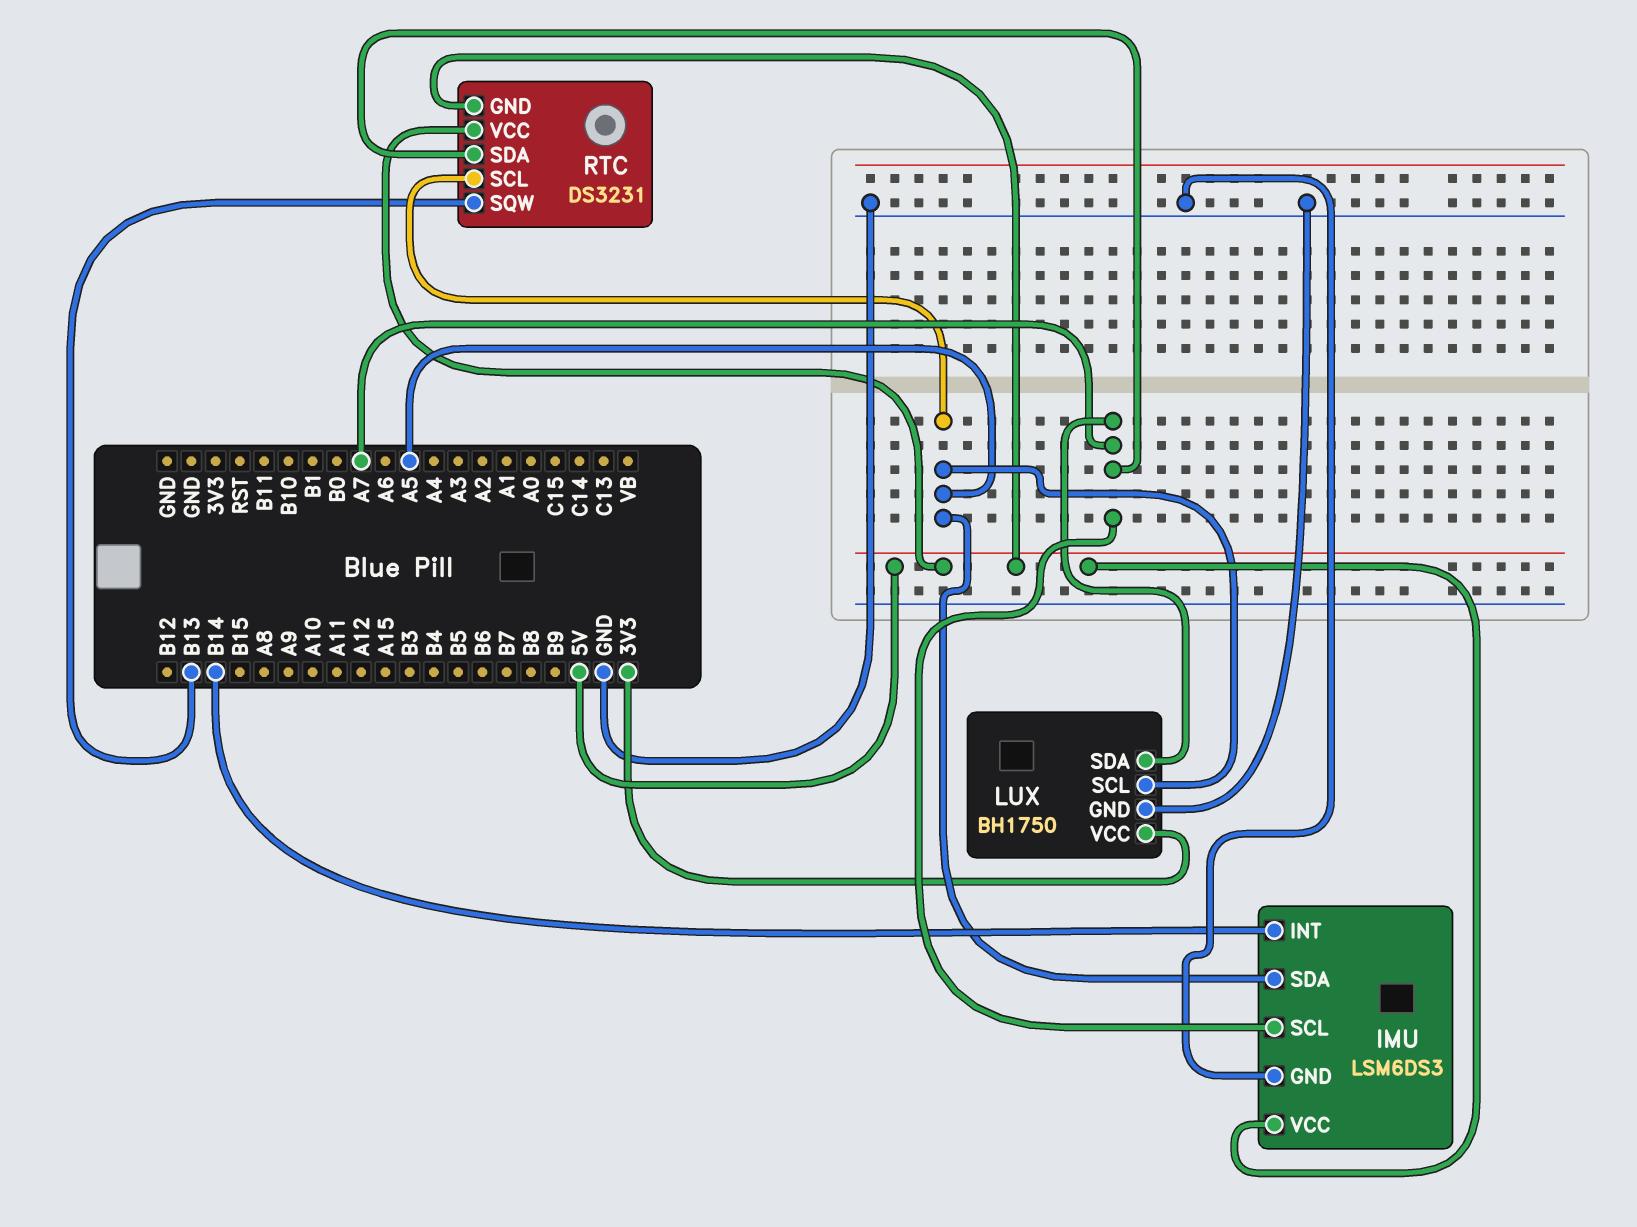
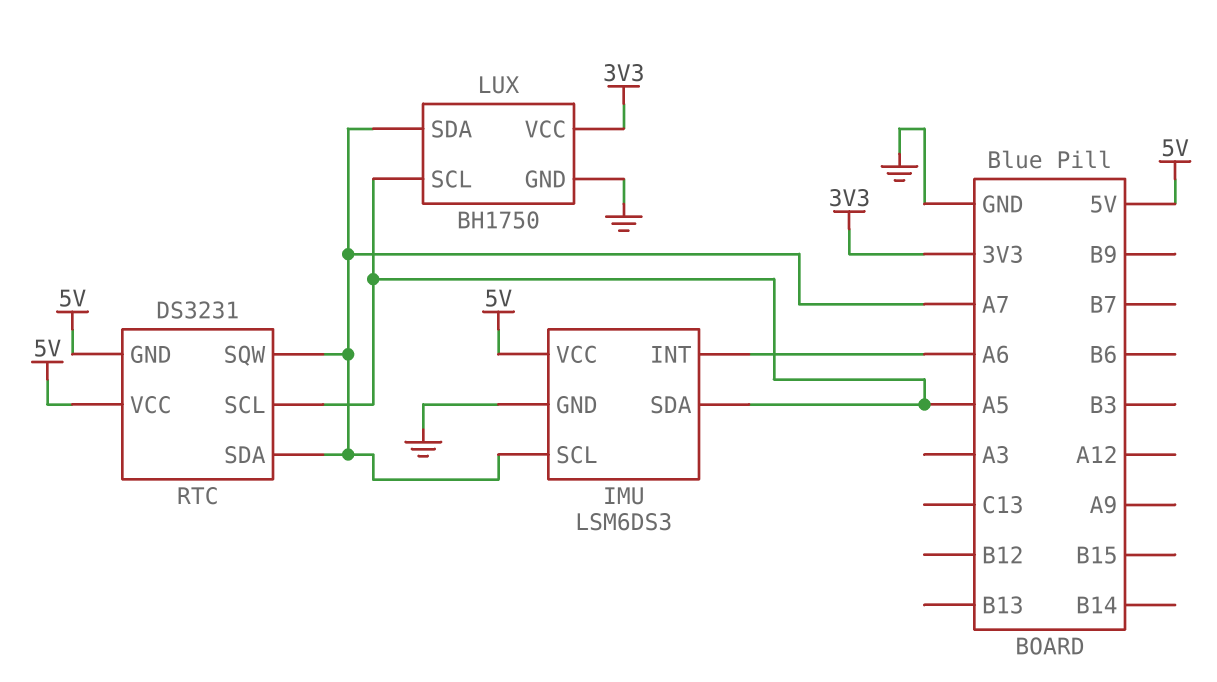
IMU pin INT: B14 -> A6
RTC pin SQW: B13 -> A7

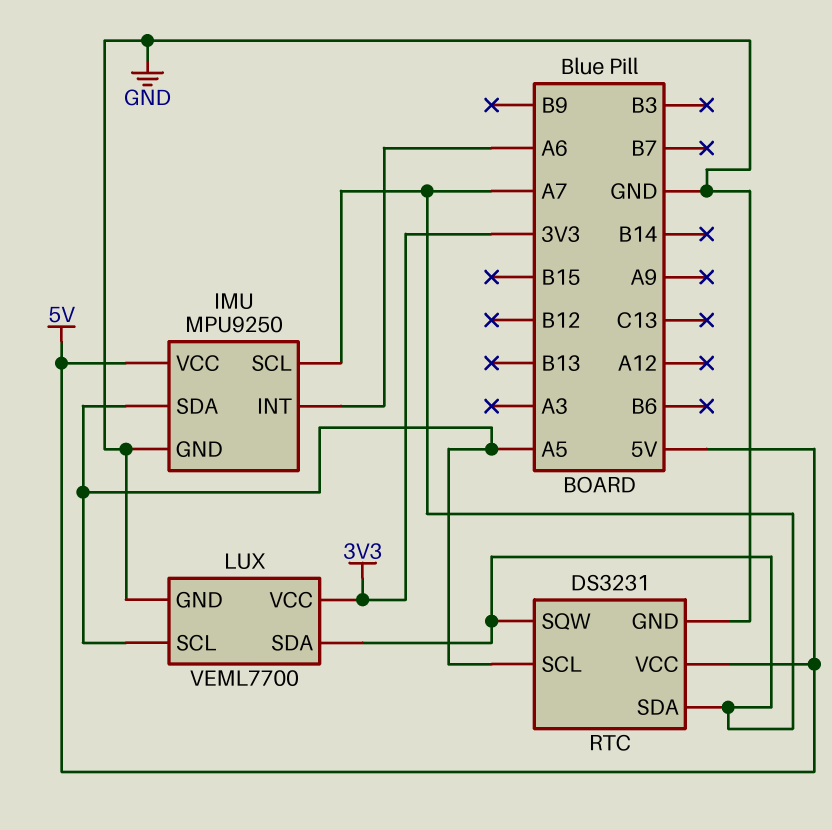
IMU: LSM6DS3 -> MPU9250
LUX: BH1750 -> VEML7700
RTC pin GND: 5V -> GND

